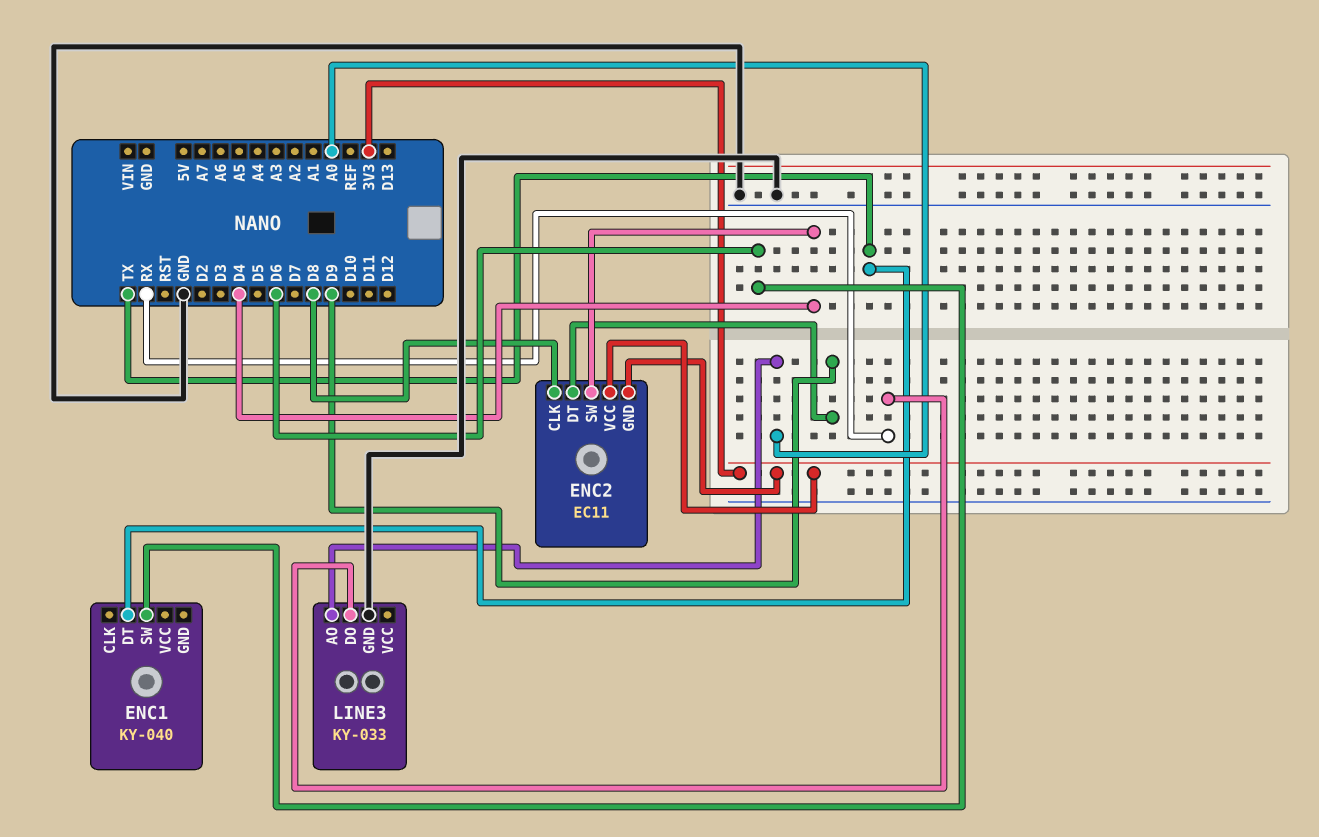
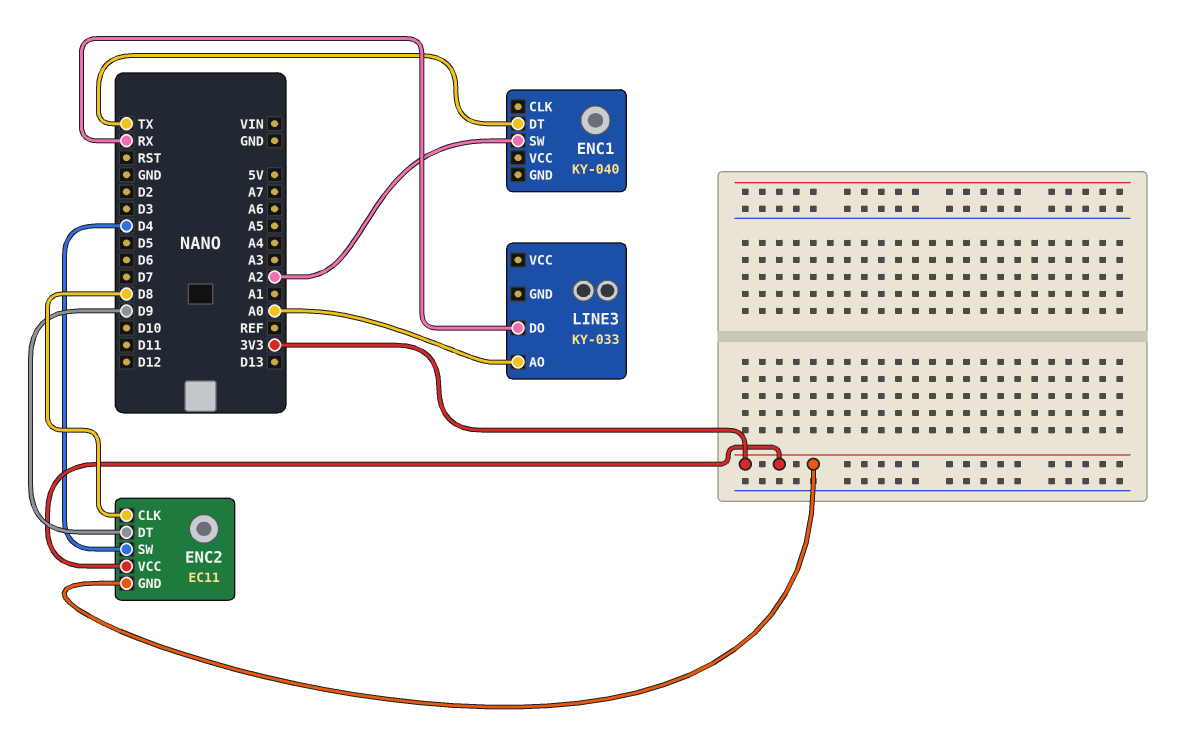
ENC1 pin SW: D6 -> A2
LINE3 pin GND: GND -> none

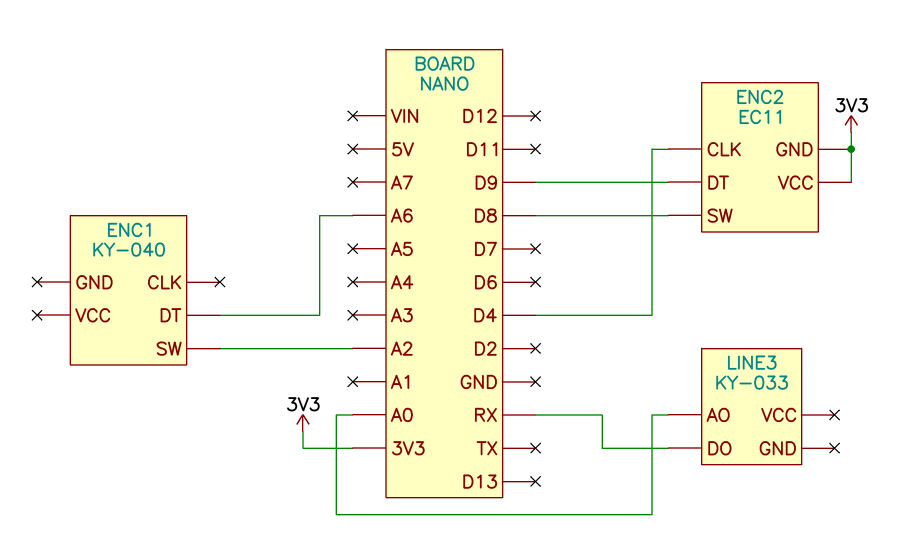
ENC1 pin DT: TX -> A6
ENC2 pin CLK: D8 -> D4
ENC2 pin SW: D4 -> D8

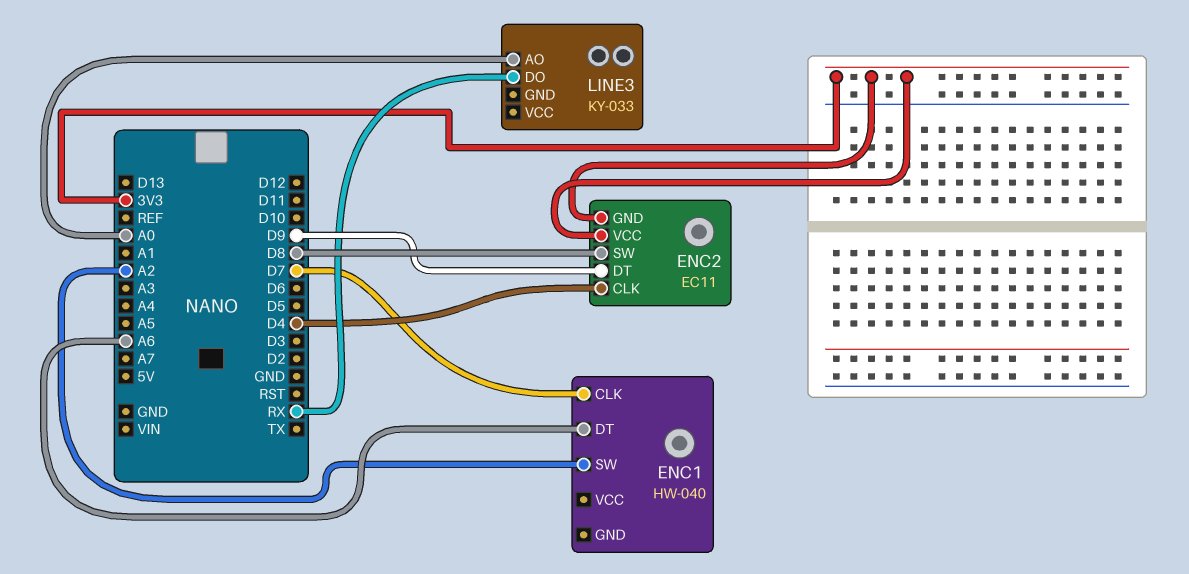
ENC1: KY-040 -> HW-040
ENC1 pin CLK: none -> D7

